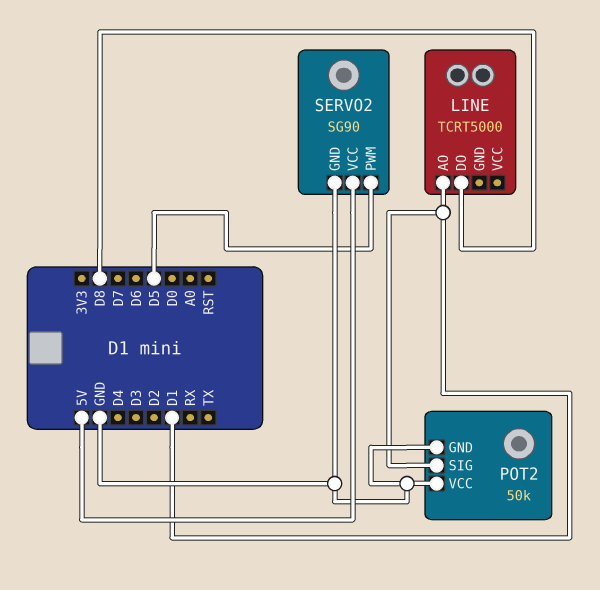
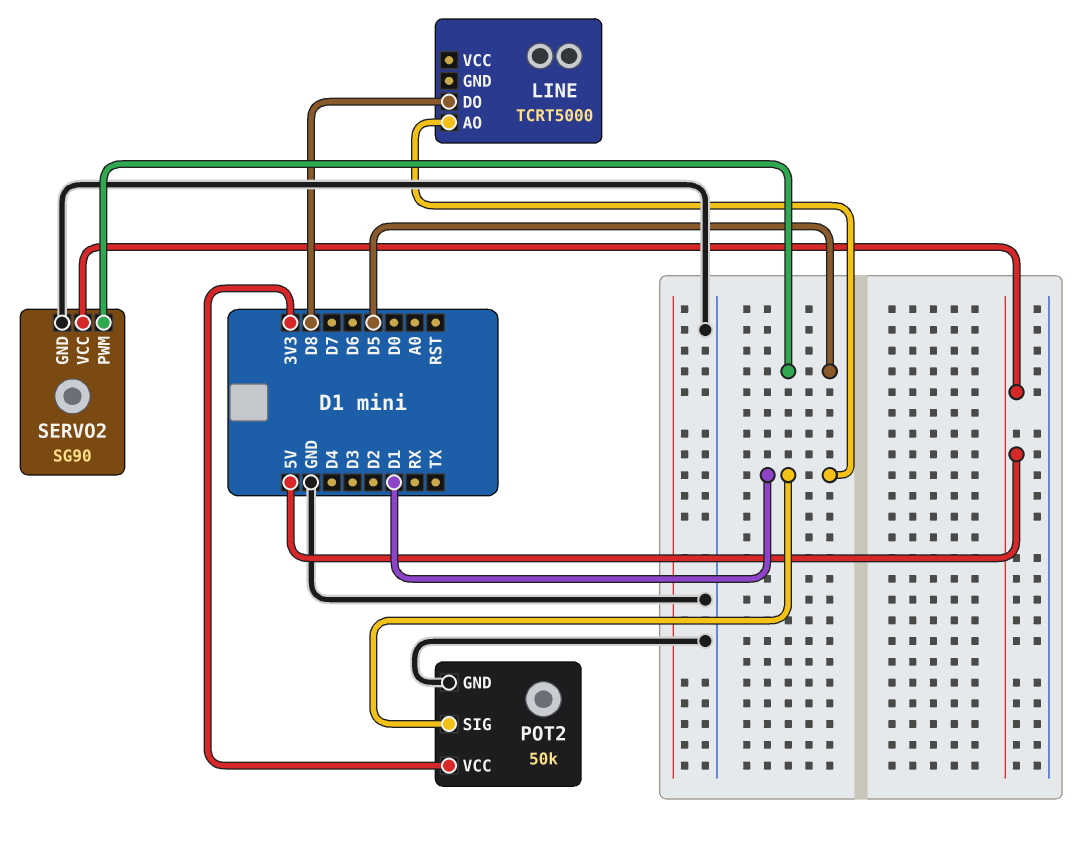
POT2 pin VCC: GND -> 3V3

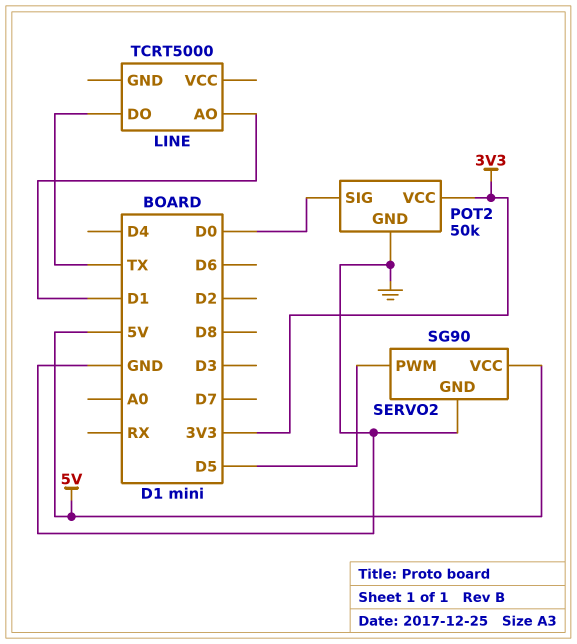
LINE pin DO: D8 -> TX
POT2 pin SIG: D1 -> D0

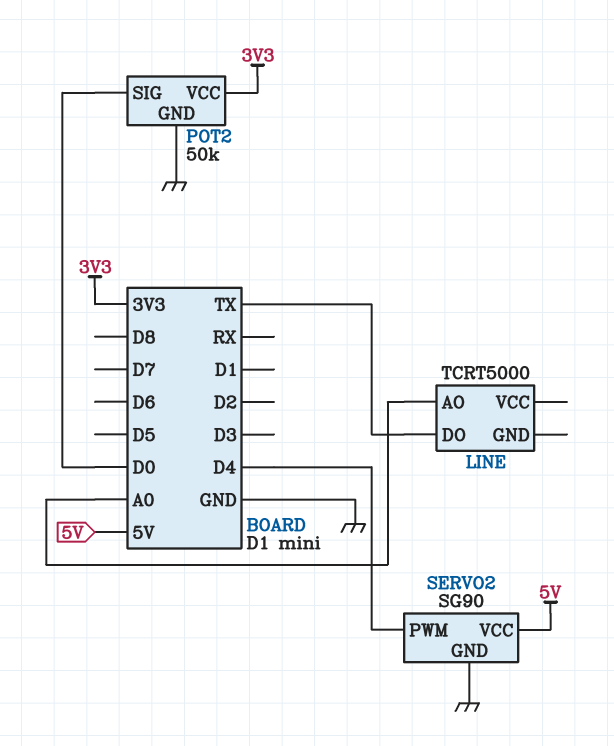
LINE pin AO: D1 -> A0
SERVO2 pin PWM: D5 -> D4

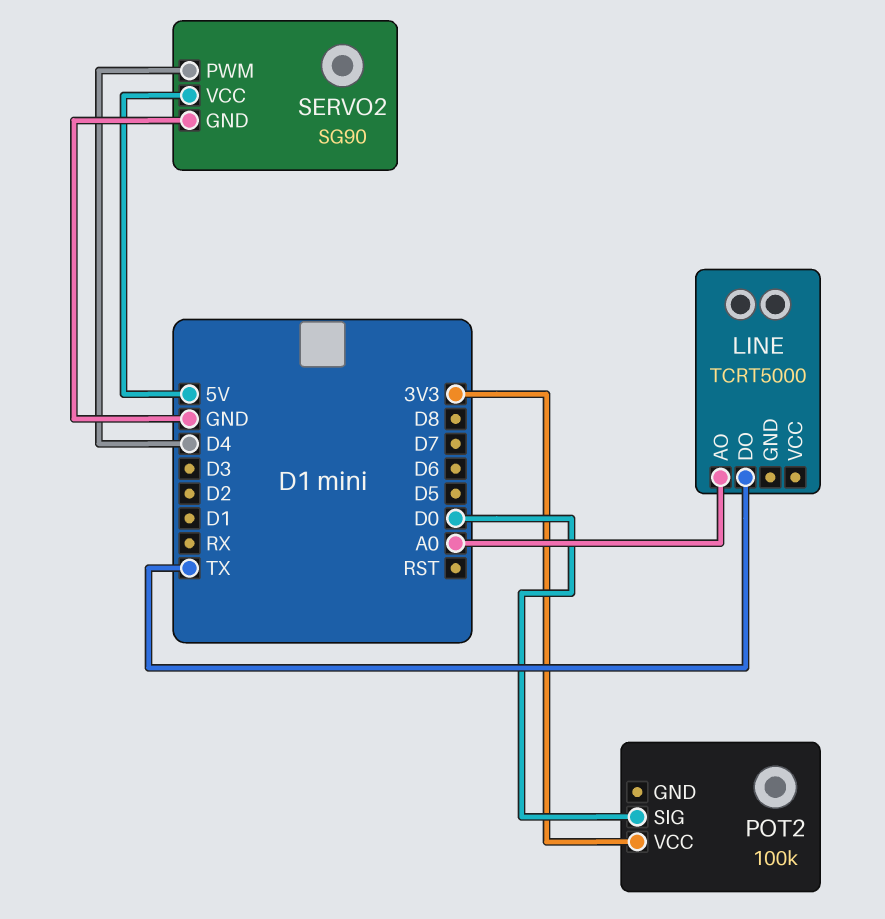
POT2: 50k -> 100k
POT2 pin GND: GND -> none

